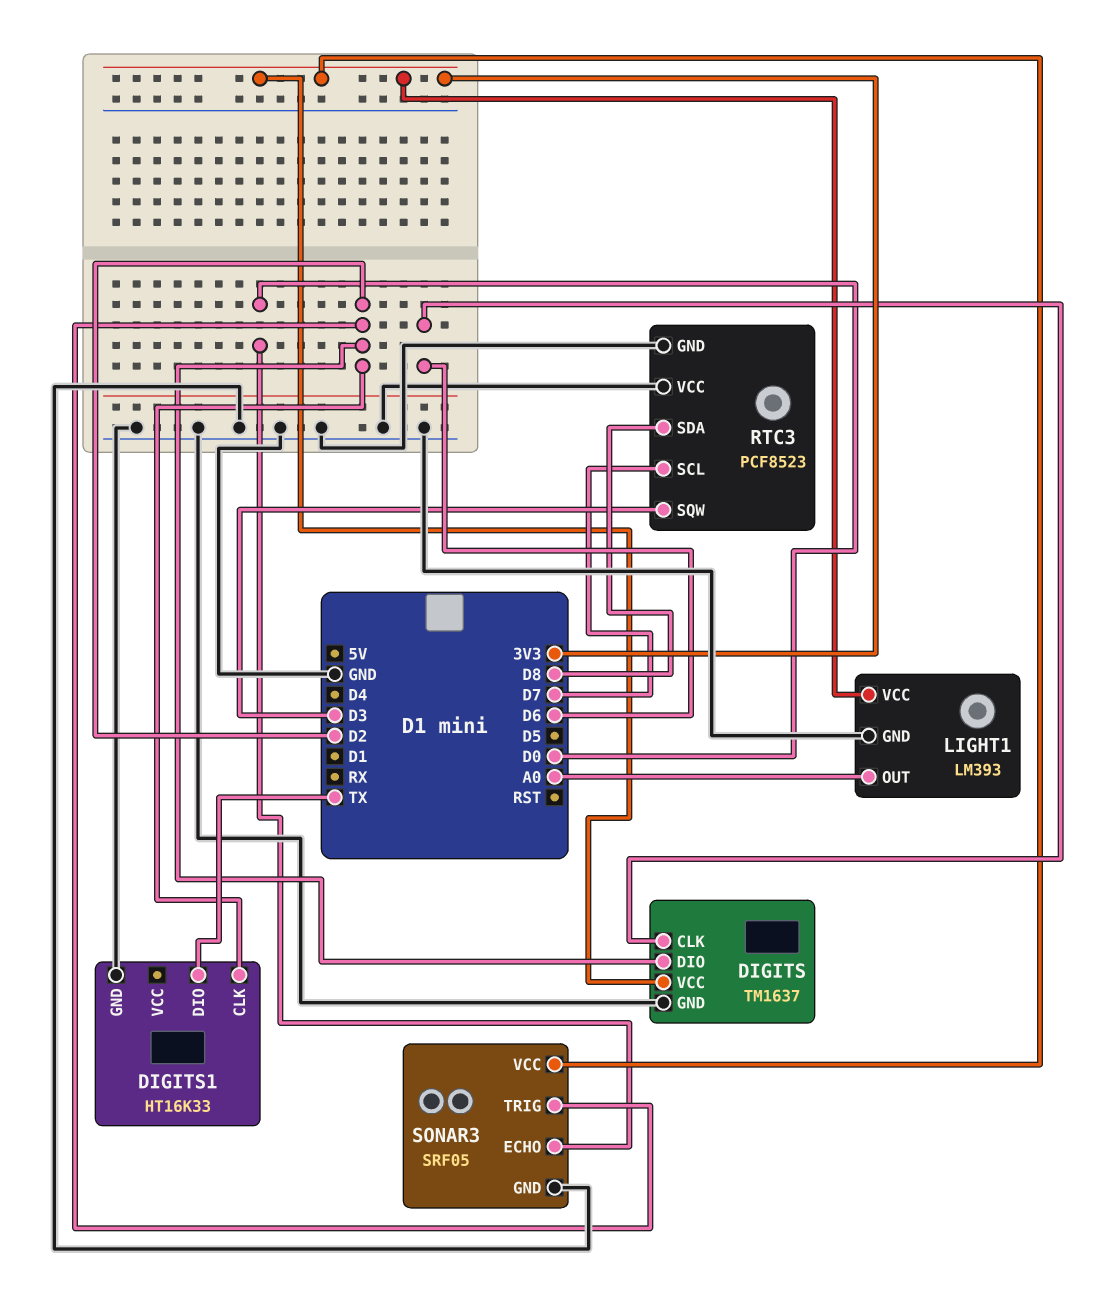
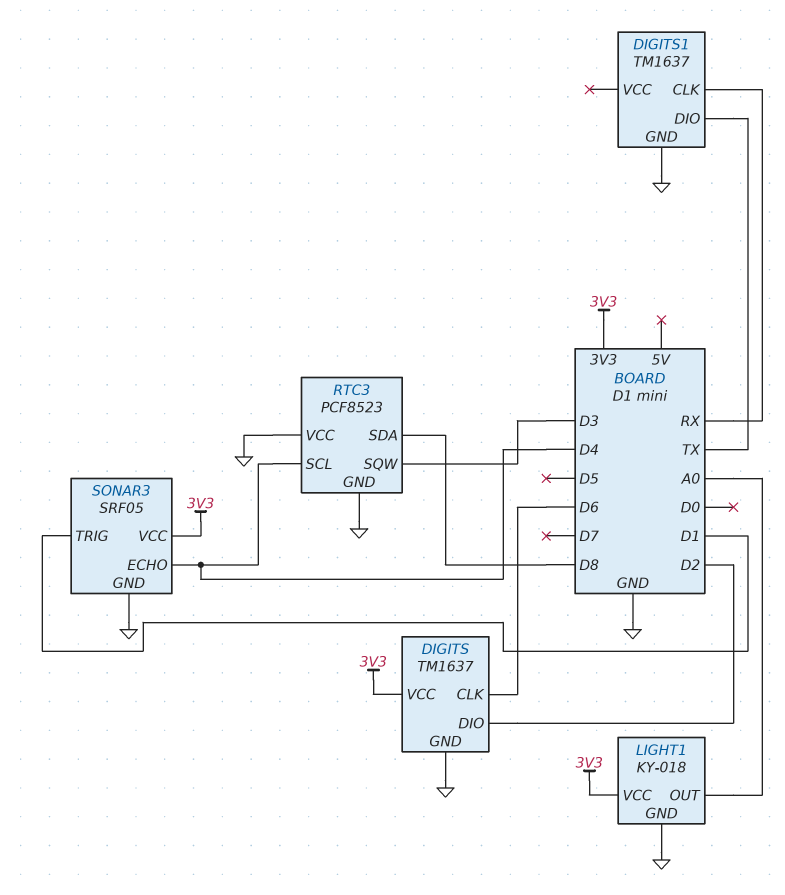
DIGITS1: HT16K33 -> TM1637
DIGITS1 pin CLK: D2 -> RX
LIGHT1: LM393 -> KY-018
RTC3 pin SCL: D7 -> D4
SONAR3 pin ECHO: D0 -> D4
SONAR3 pin TRIG: D2 -> D1

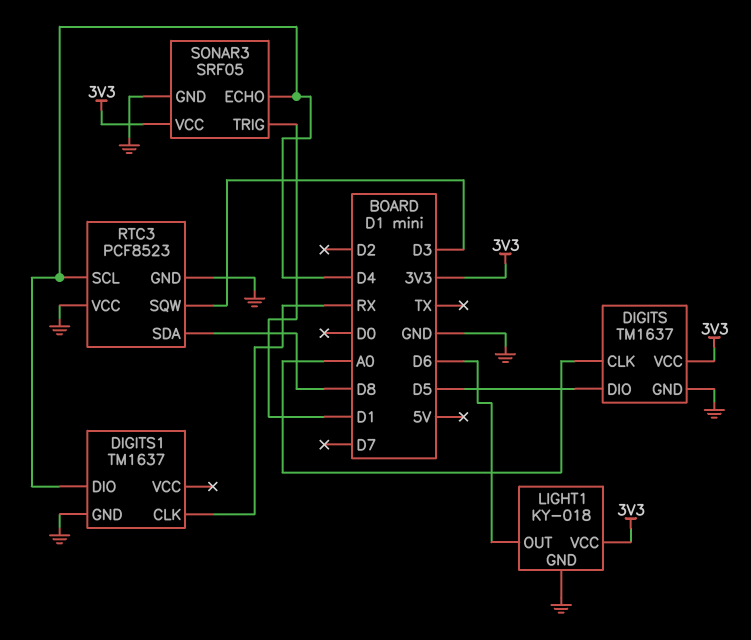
DIGITS pin CLK: D6 -> A0
DIGITS pin DIO: D2 -> D5
DIGITS1 pin DIO: TX -> D4
LIGHT1 pin OUT: A0 -> D6

